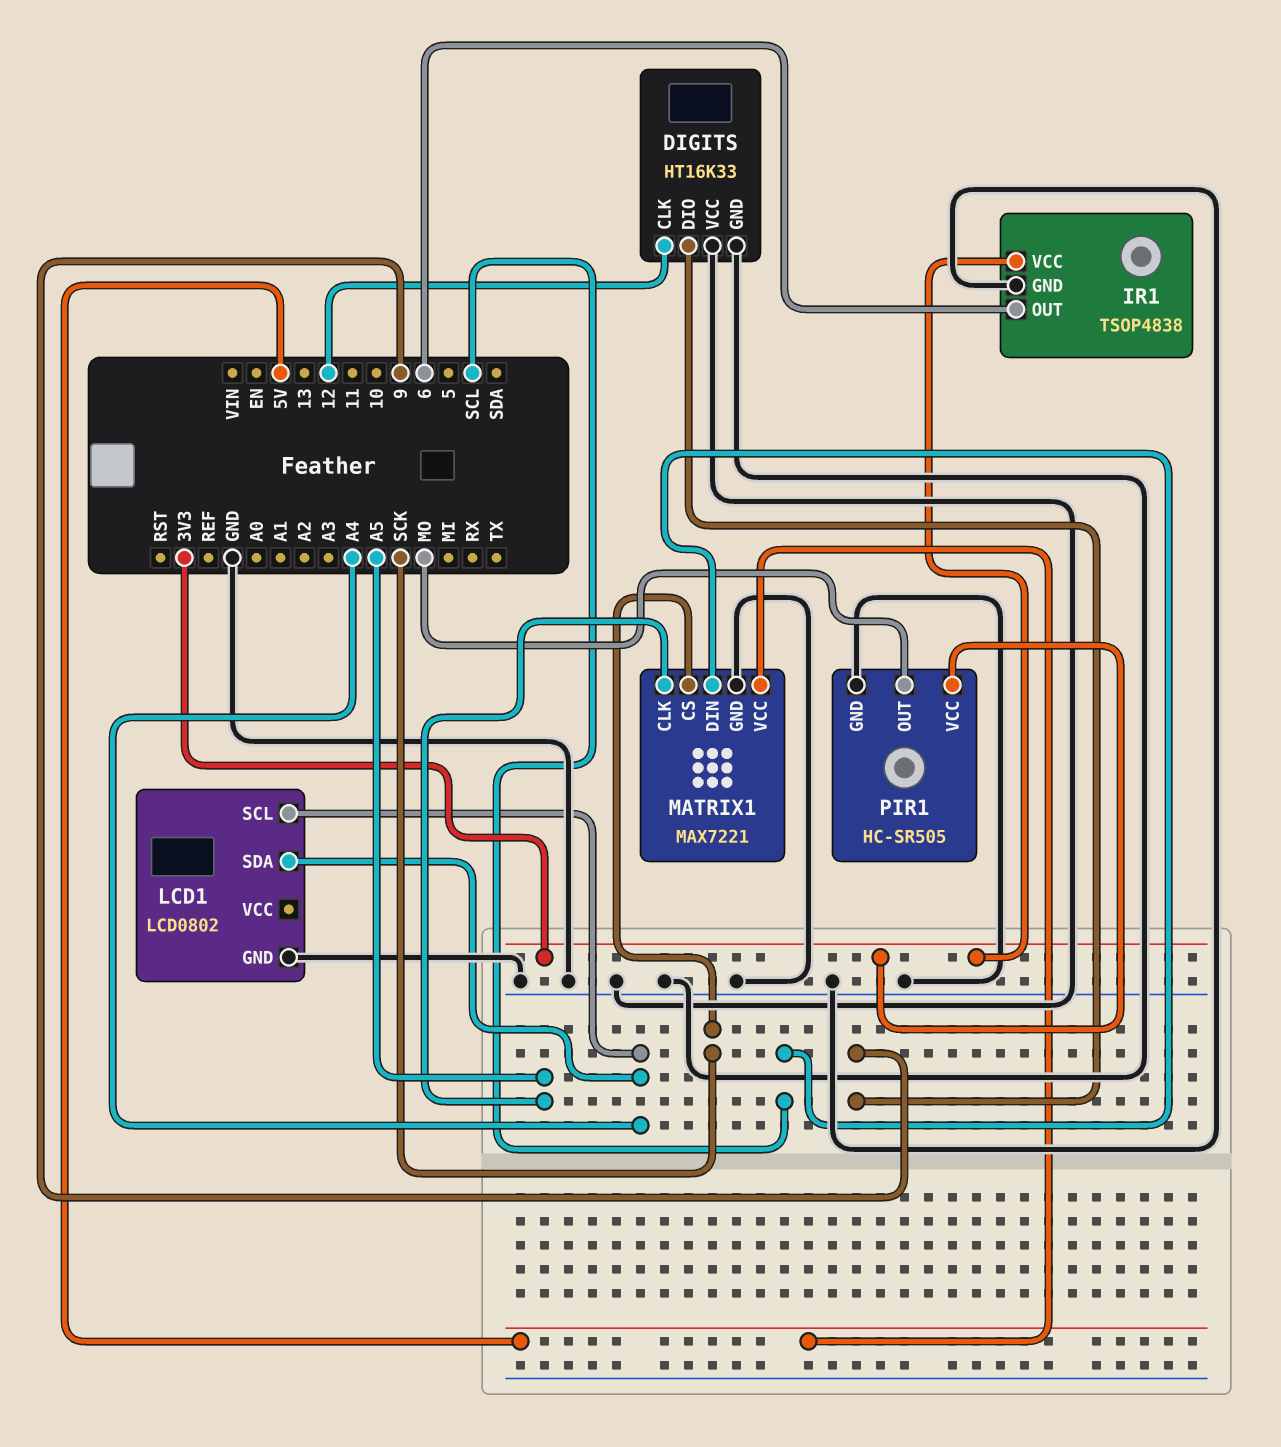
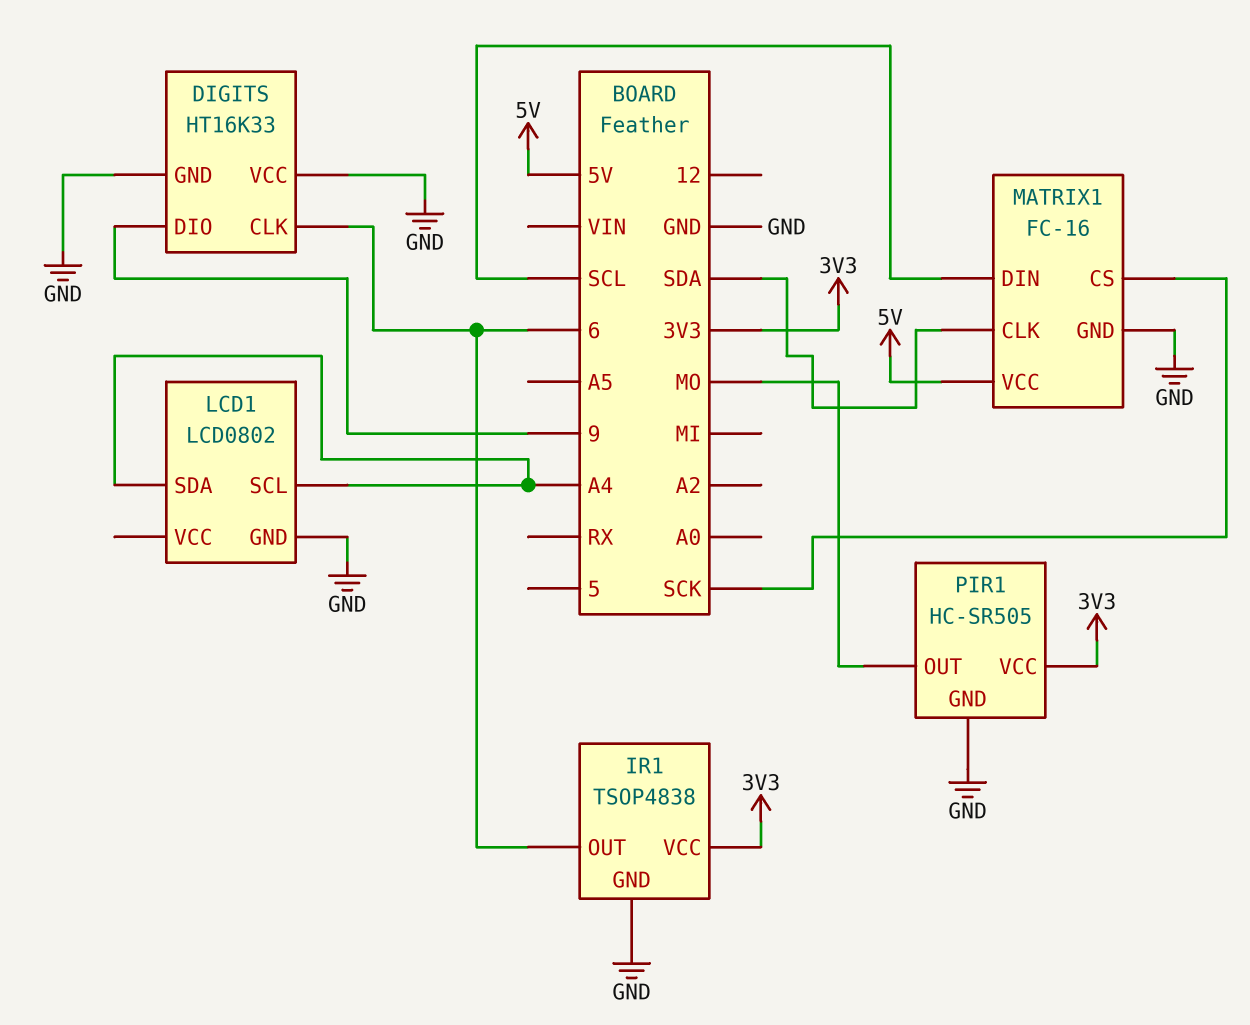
DIGITS pin CLK: 12 -> 6
MATRIX1: MAX7221 -> FC-16
MATRIX1 pin CLK: A5 -> SDA

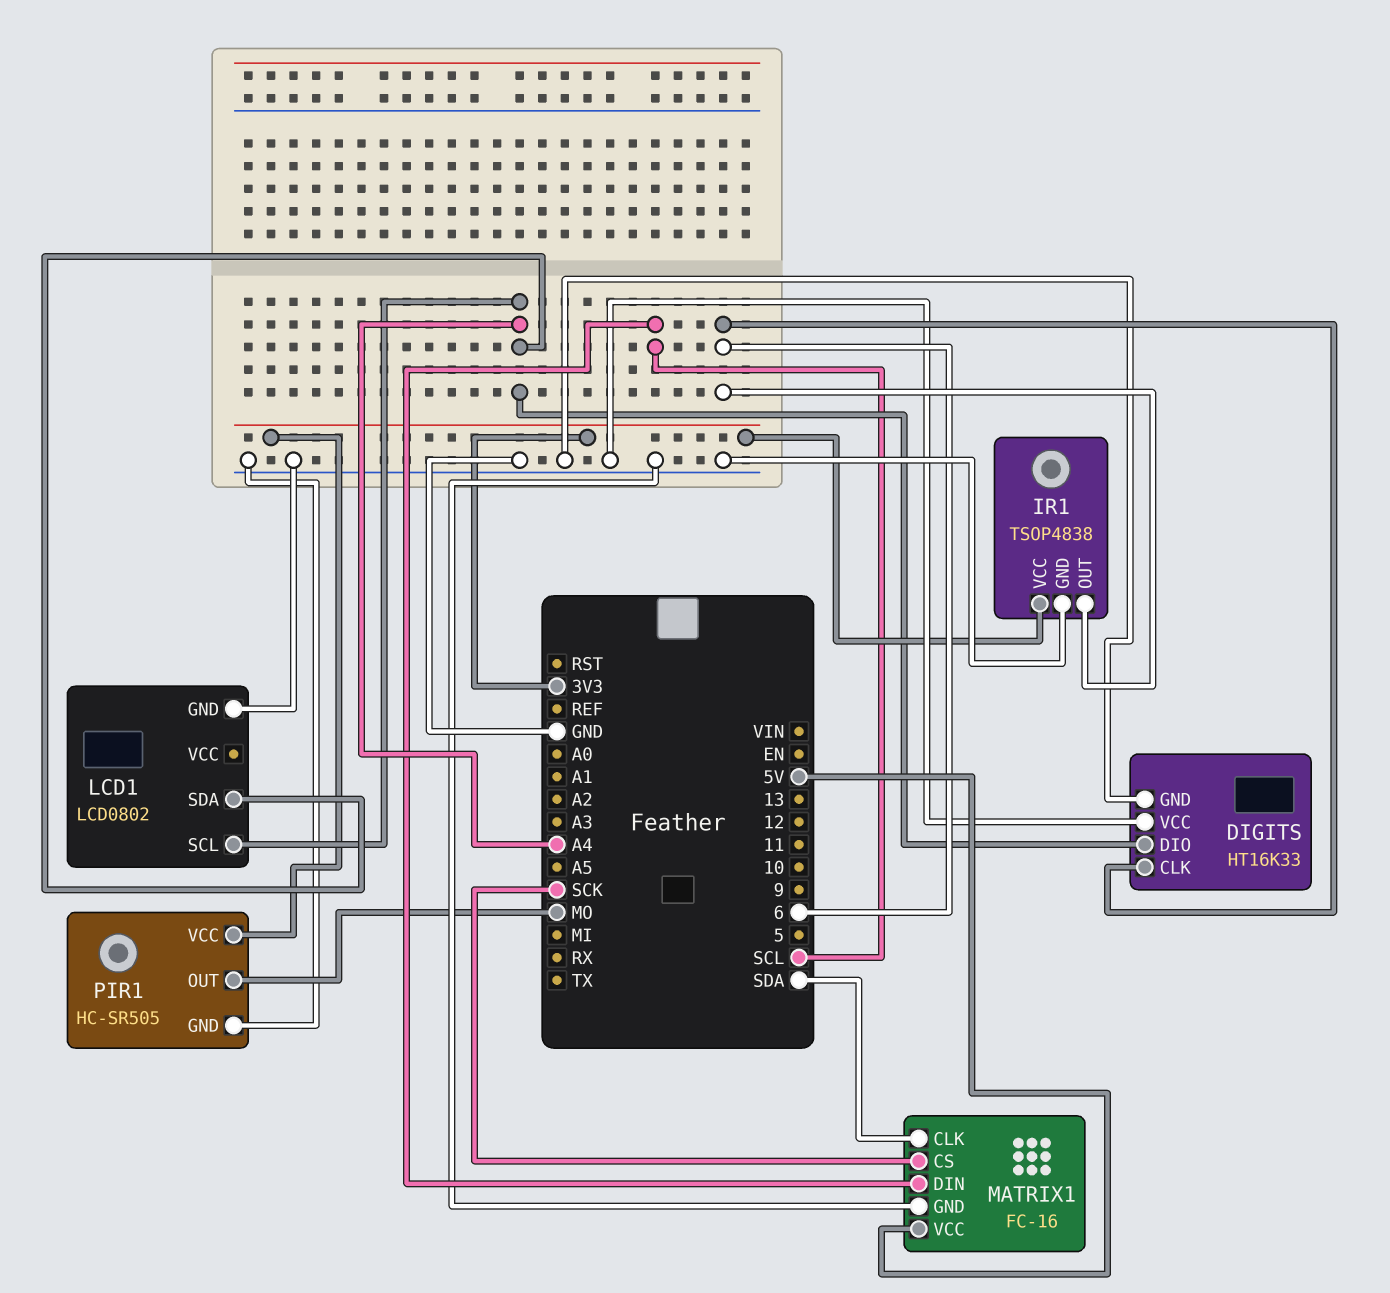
DIGITS pin DIO: 9 -> A4

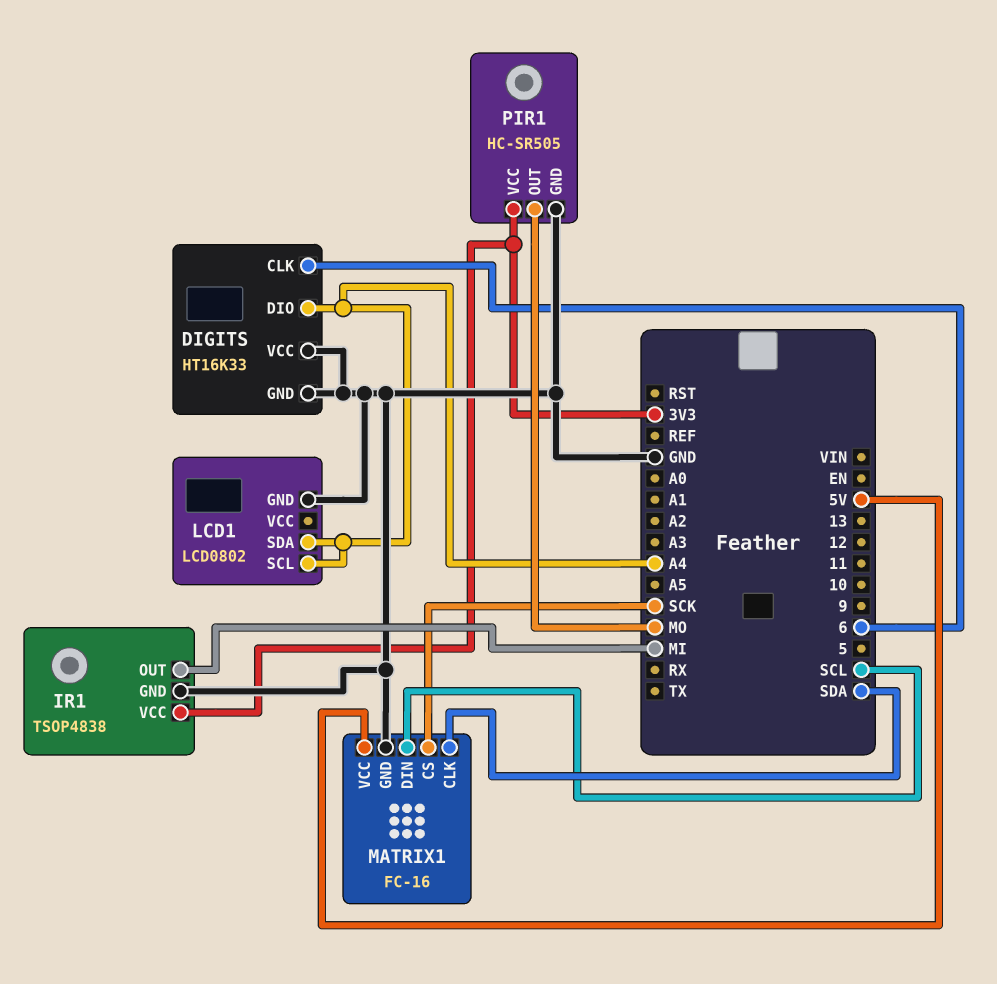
IR1 pin OUT: 6 -> MI

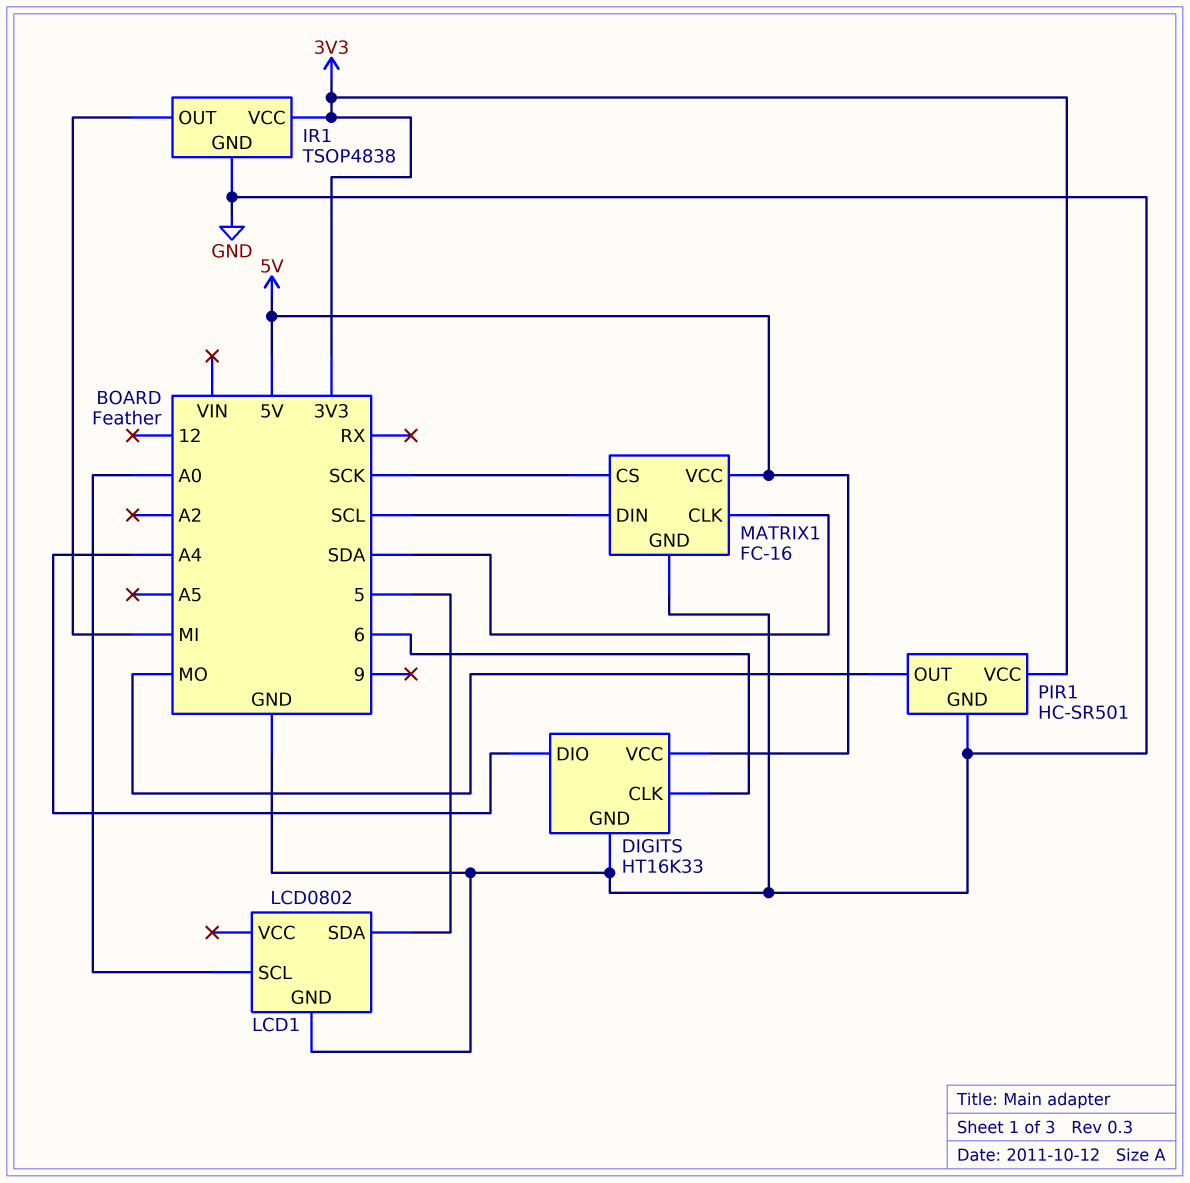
DIGITS pin VCC: GND -> 5V
LCD1 pin SCL: A4 -> A0
LCD1 pin SDA: A4 -> 5
PIR1: HC-SR505 -> HC-SR501

